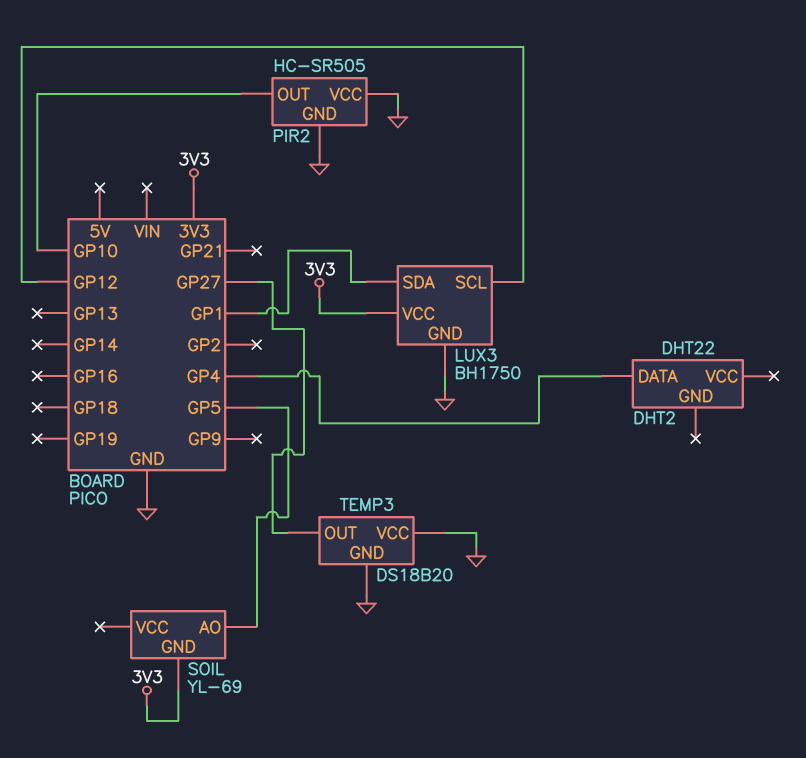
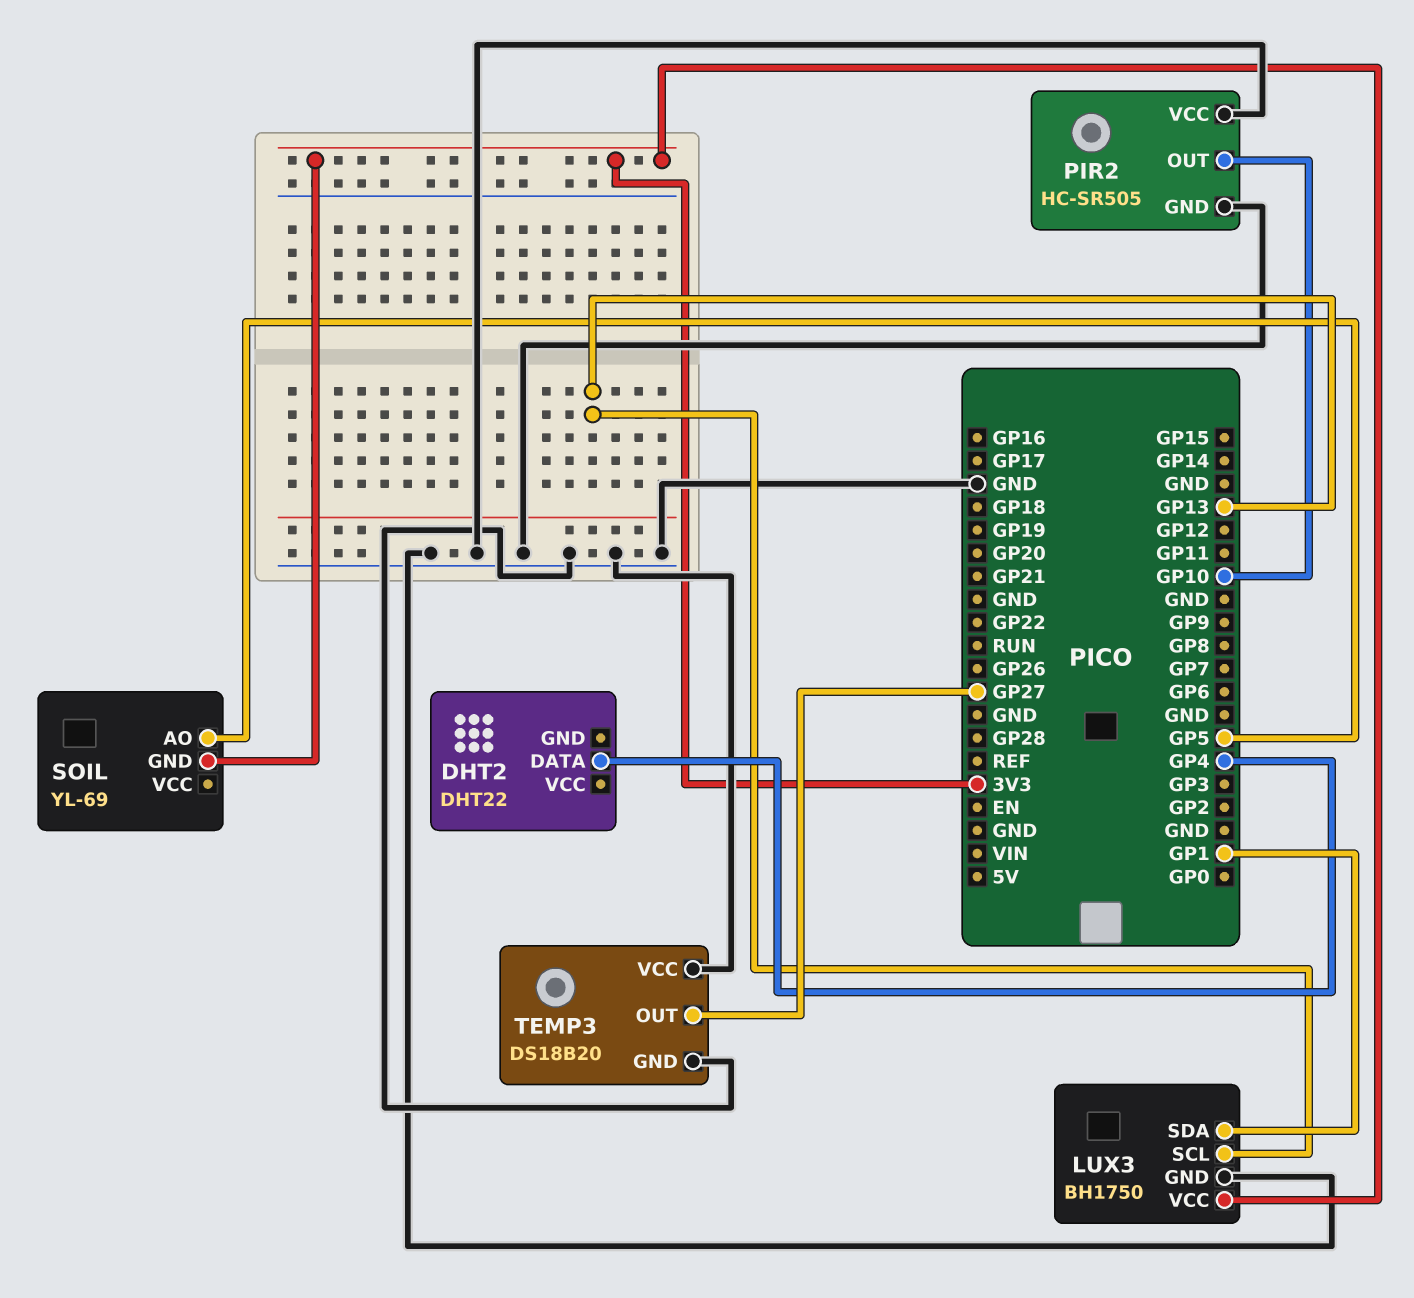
LUX3 pin SCL: GP12 -> GP13

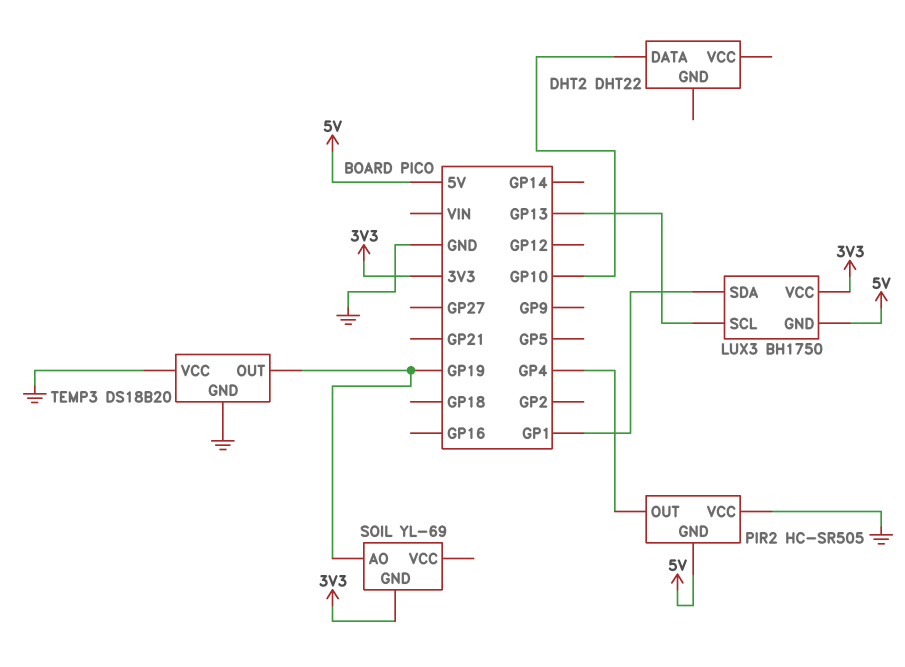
DHT2 pin DATA: GP4 -> GP10
LUX3 pin GND: GND -> 5V
PIR2 pin GND: GND -> 5V
PIR2 pin OUT: GP10 -> GP4
SOIL pin AO: GP5 -> GP19
TEMP3 pin OUT: GP27 -> GP19

